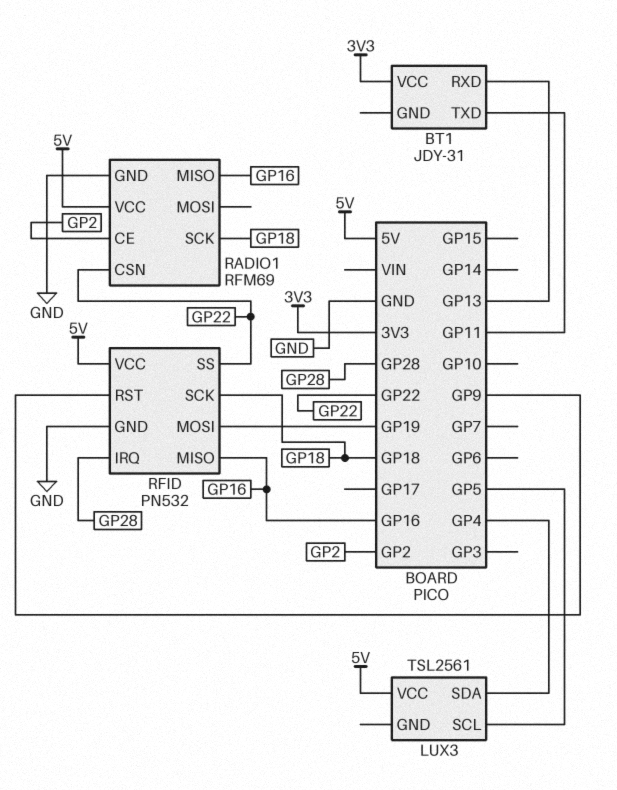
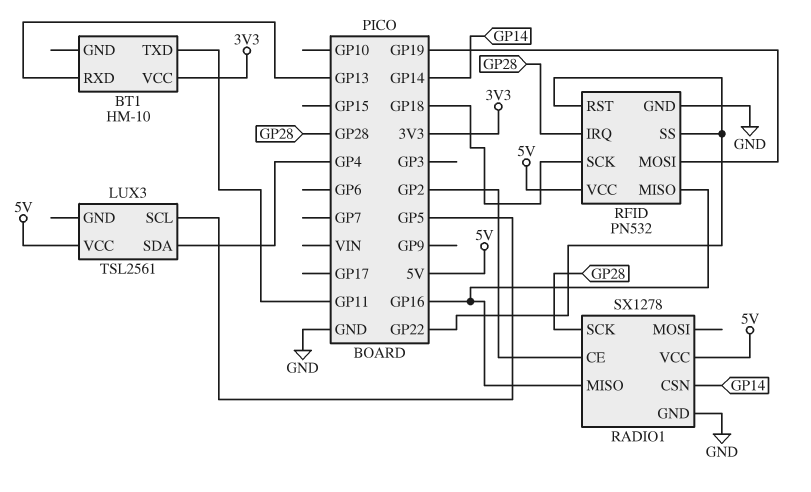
BT1: JDY-31 -> HM-10
RADIO1: RFM69 -> SX1278
RADIO1 pin CSN: GP22 -> GP14
RADIO1 pin SCK: GP18 -> GP28
RFID pin RST: GP9 -> GP22

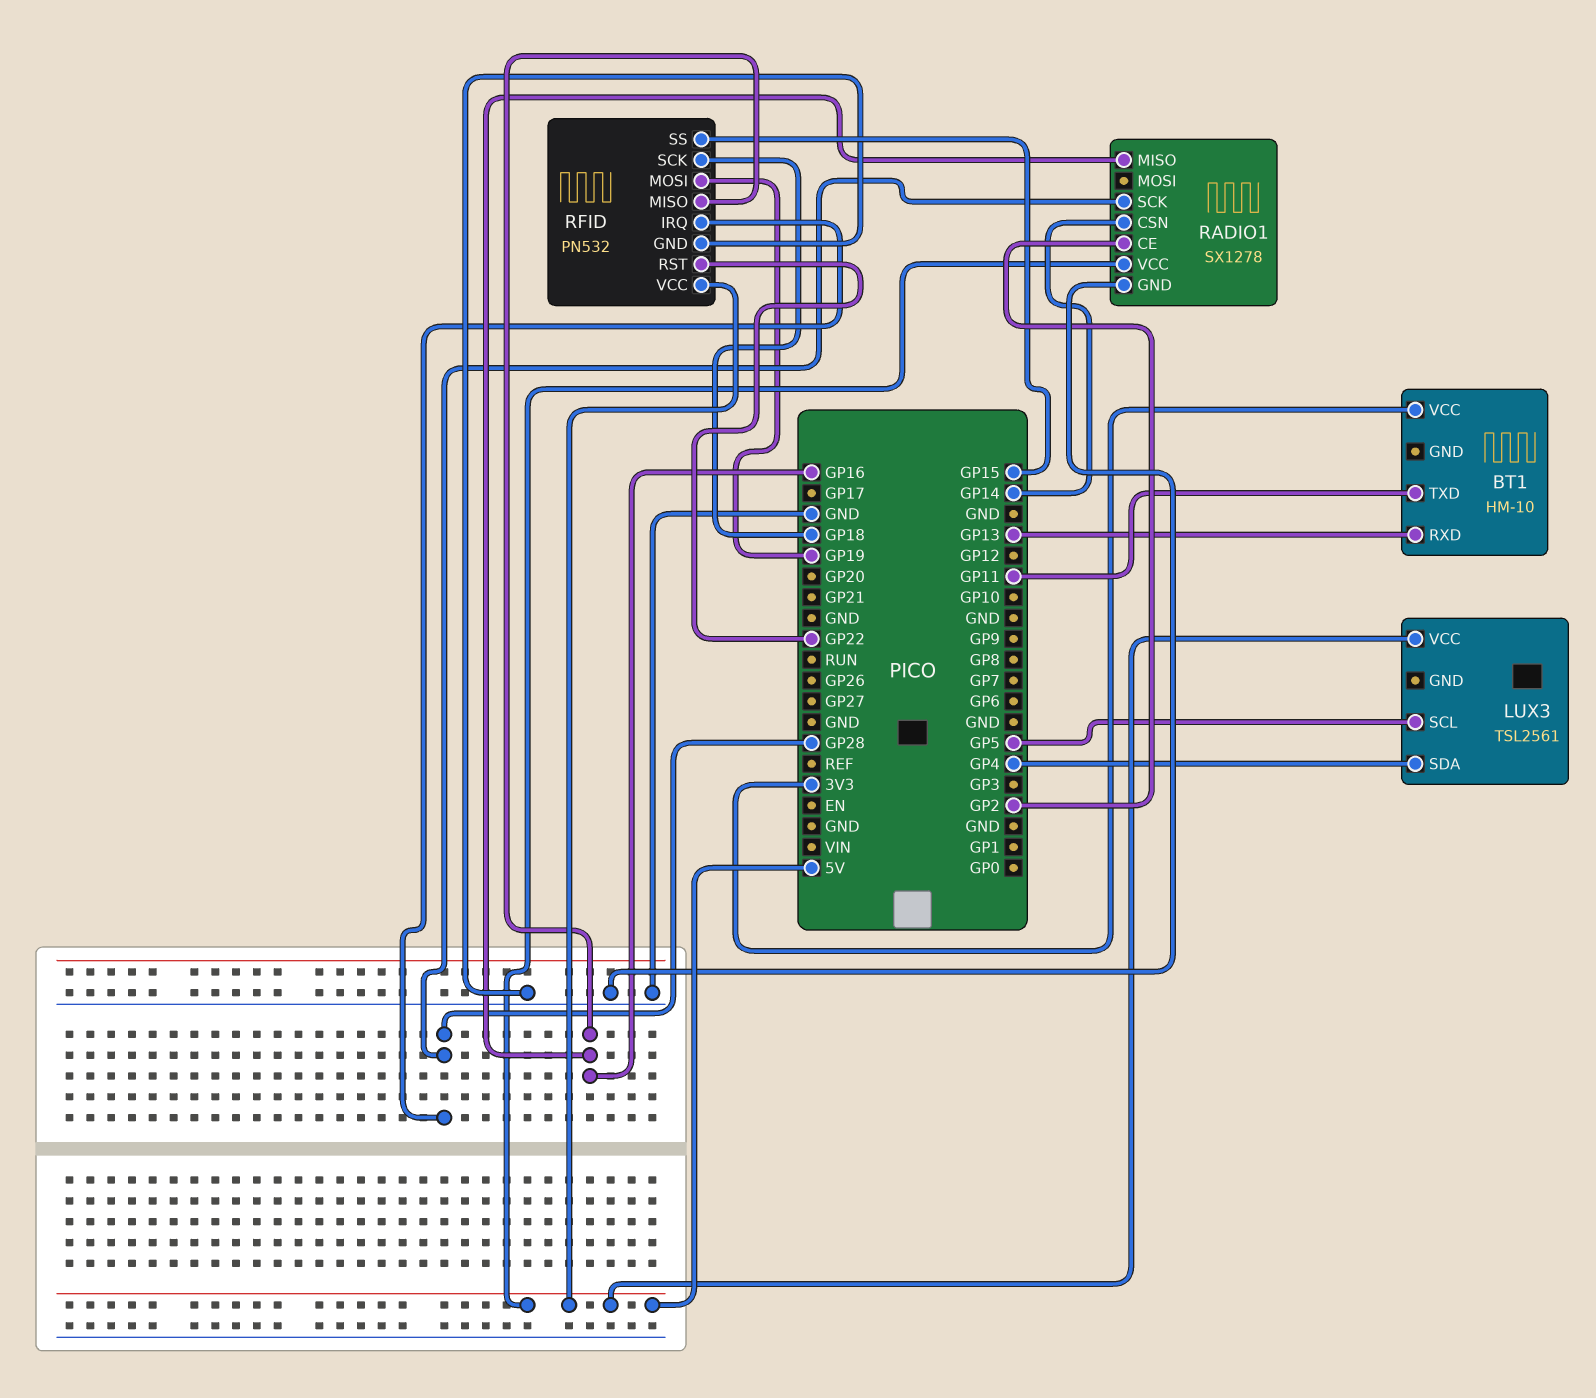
RFID pin SS: GP22 -> GP15

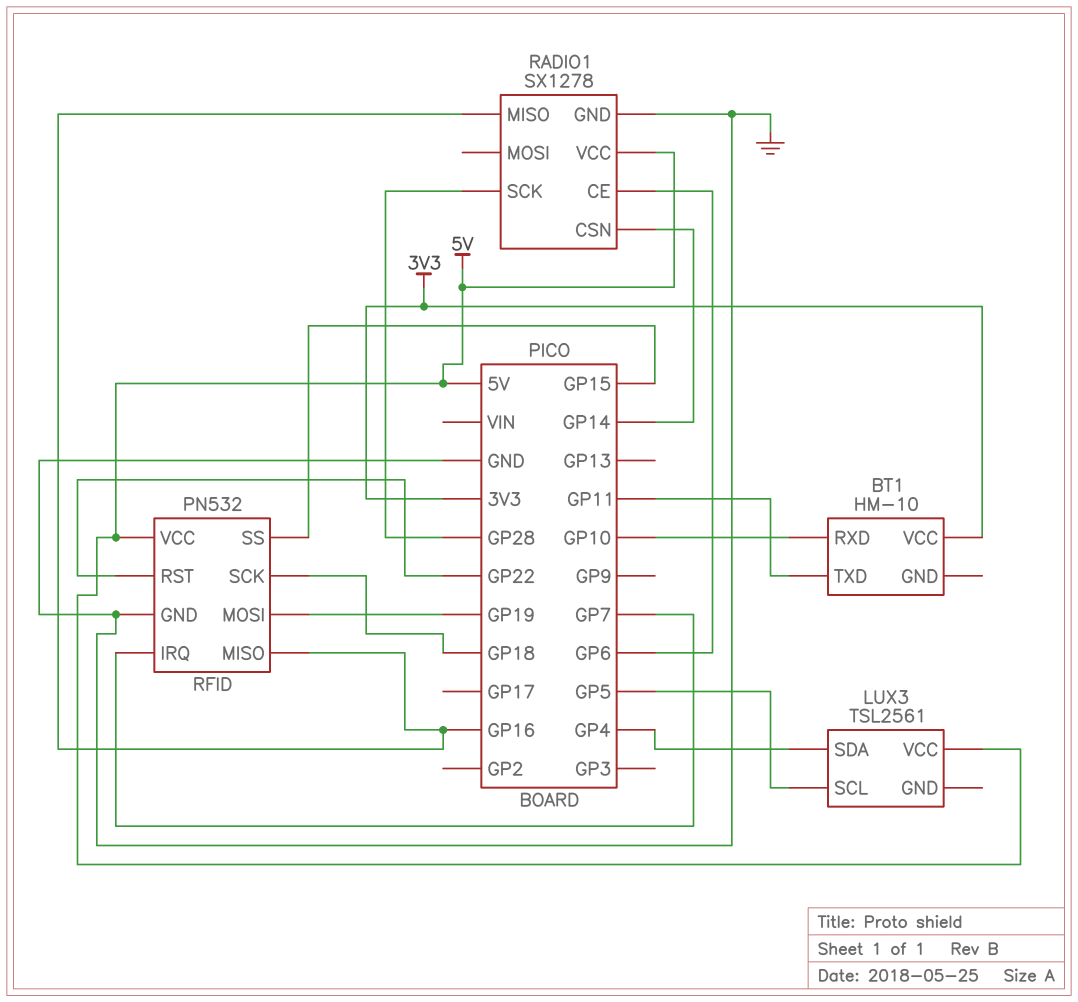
BT1 pin RXD: GP13 -> GP10
RADIO1 pin CE: GP2 -> GP6
RFID pin IRQ: GP28 -> GP7

